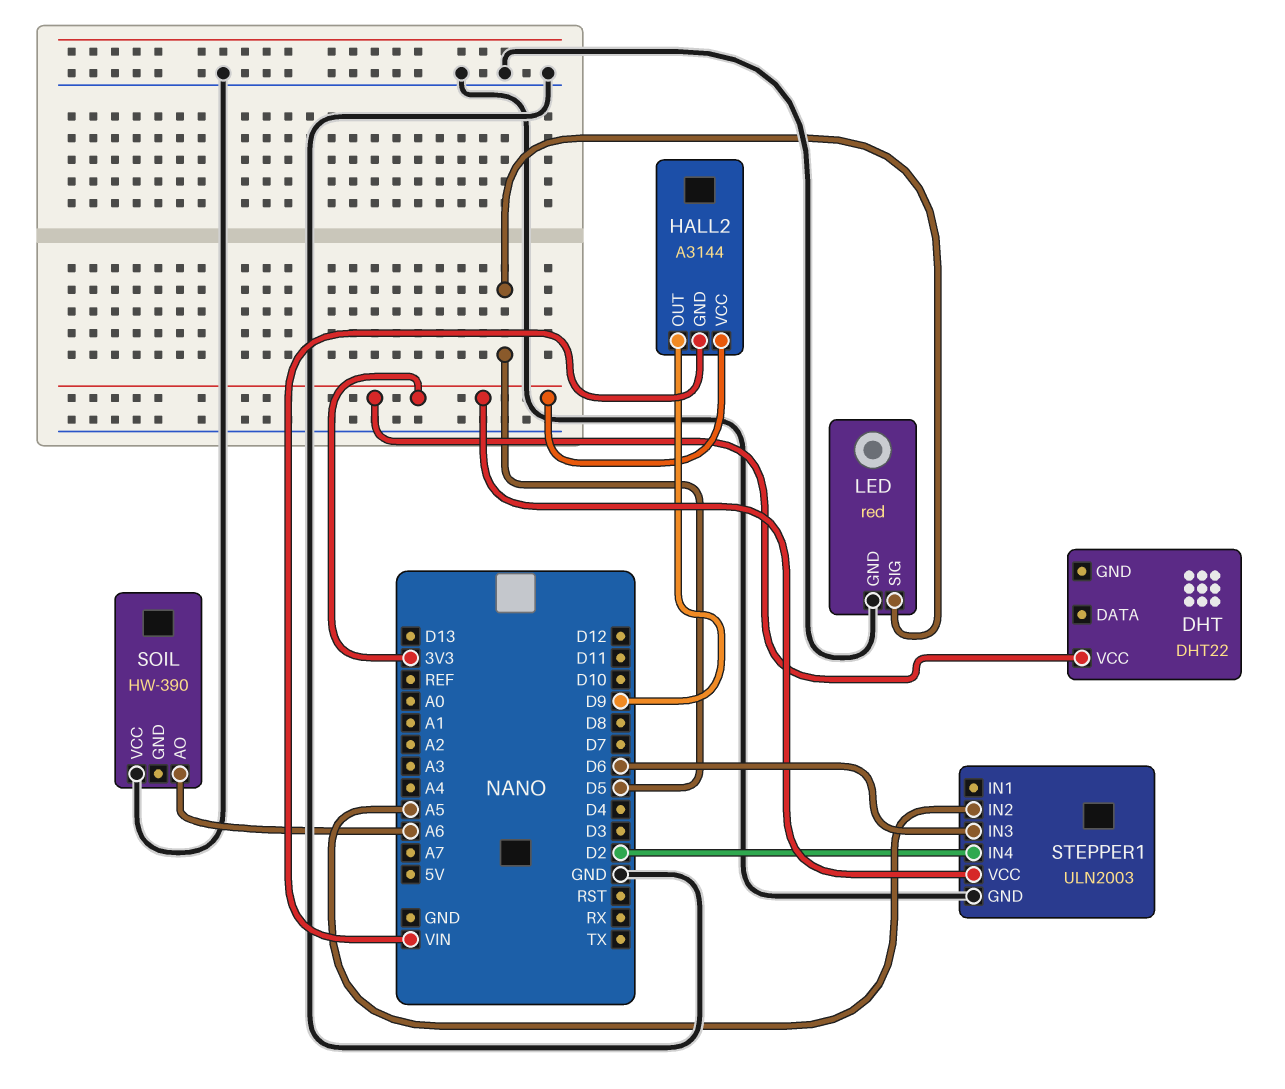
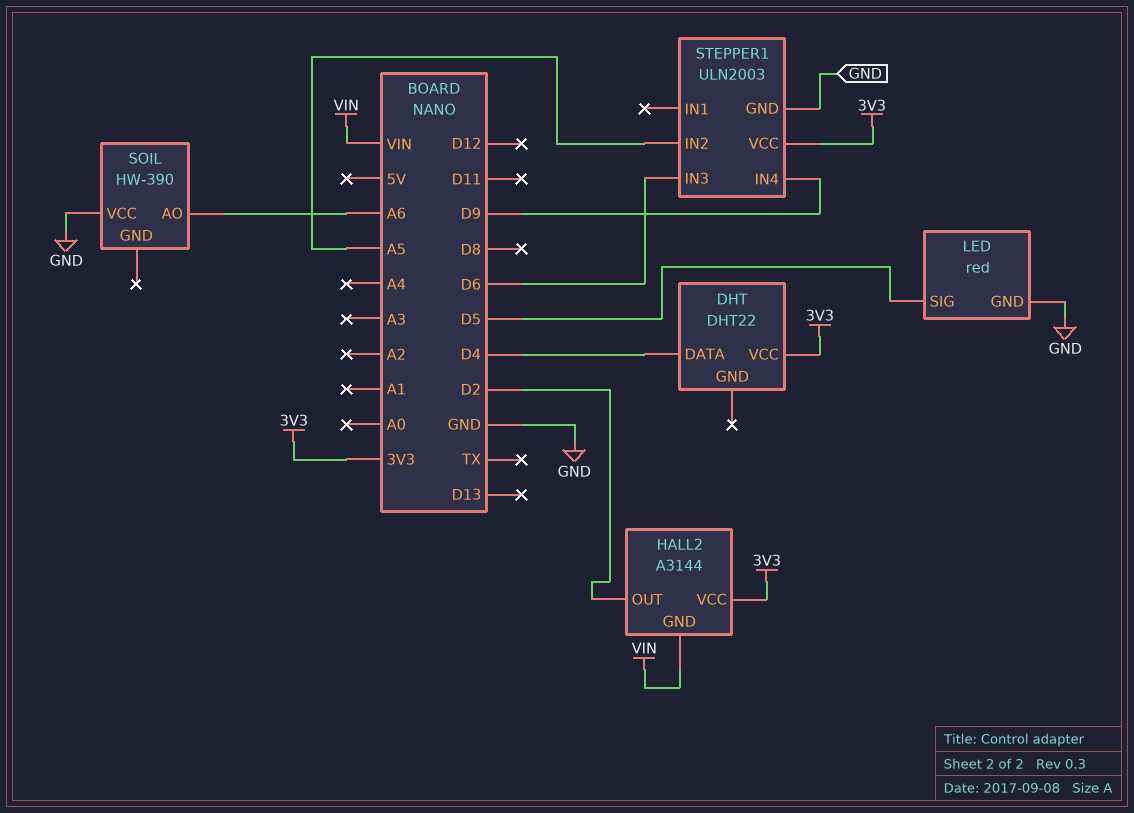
DHT pin DATA: none -> D4
HALL2 pin OUT: D9 -> D2
STEPPER1 pin IN4: D2 -> D9

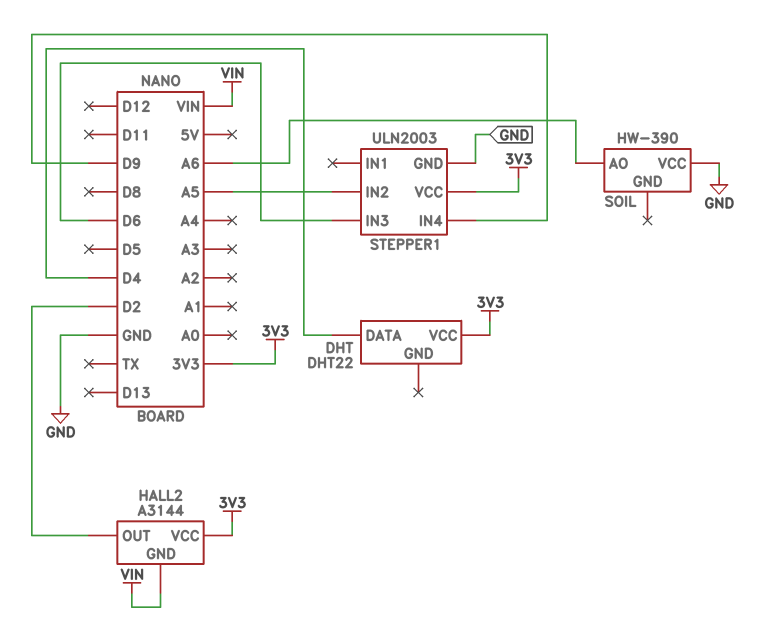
LED: red -> none
LED pin GND: GND -> none
LED pin SIG: D5 -> none

